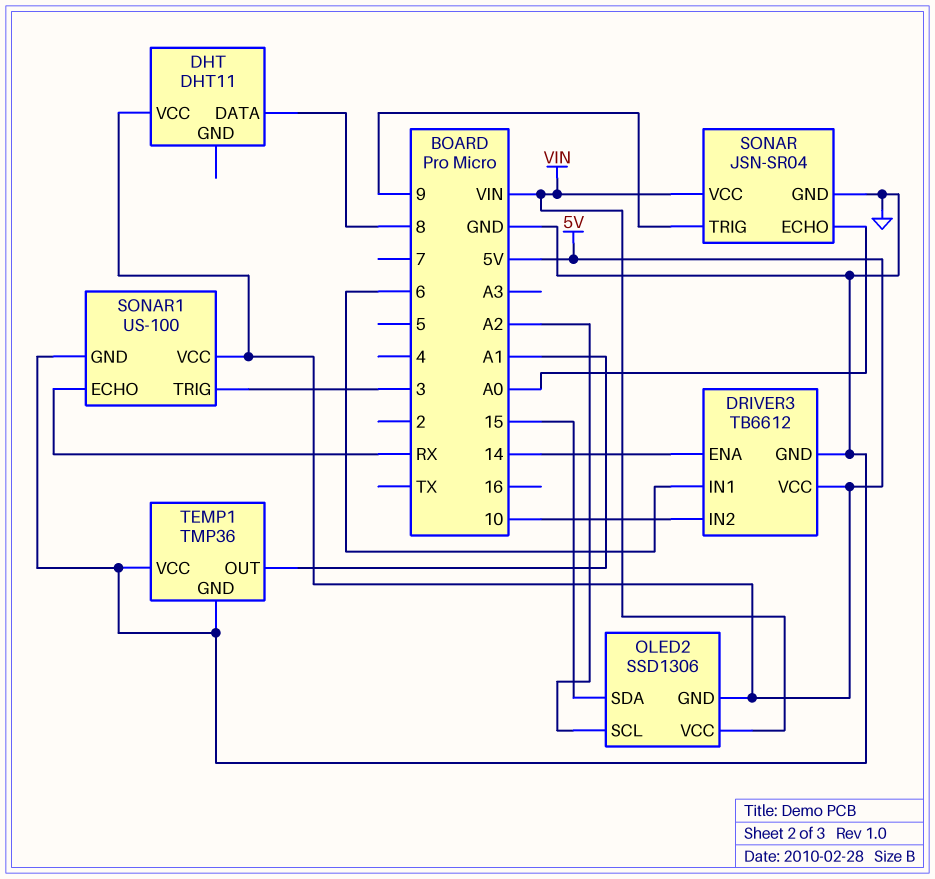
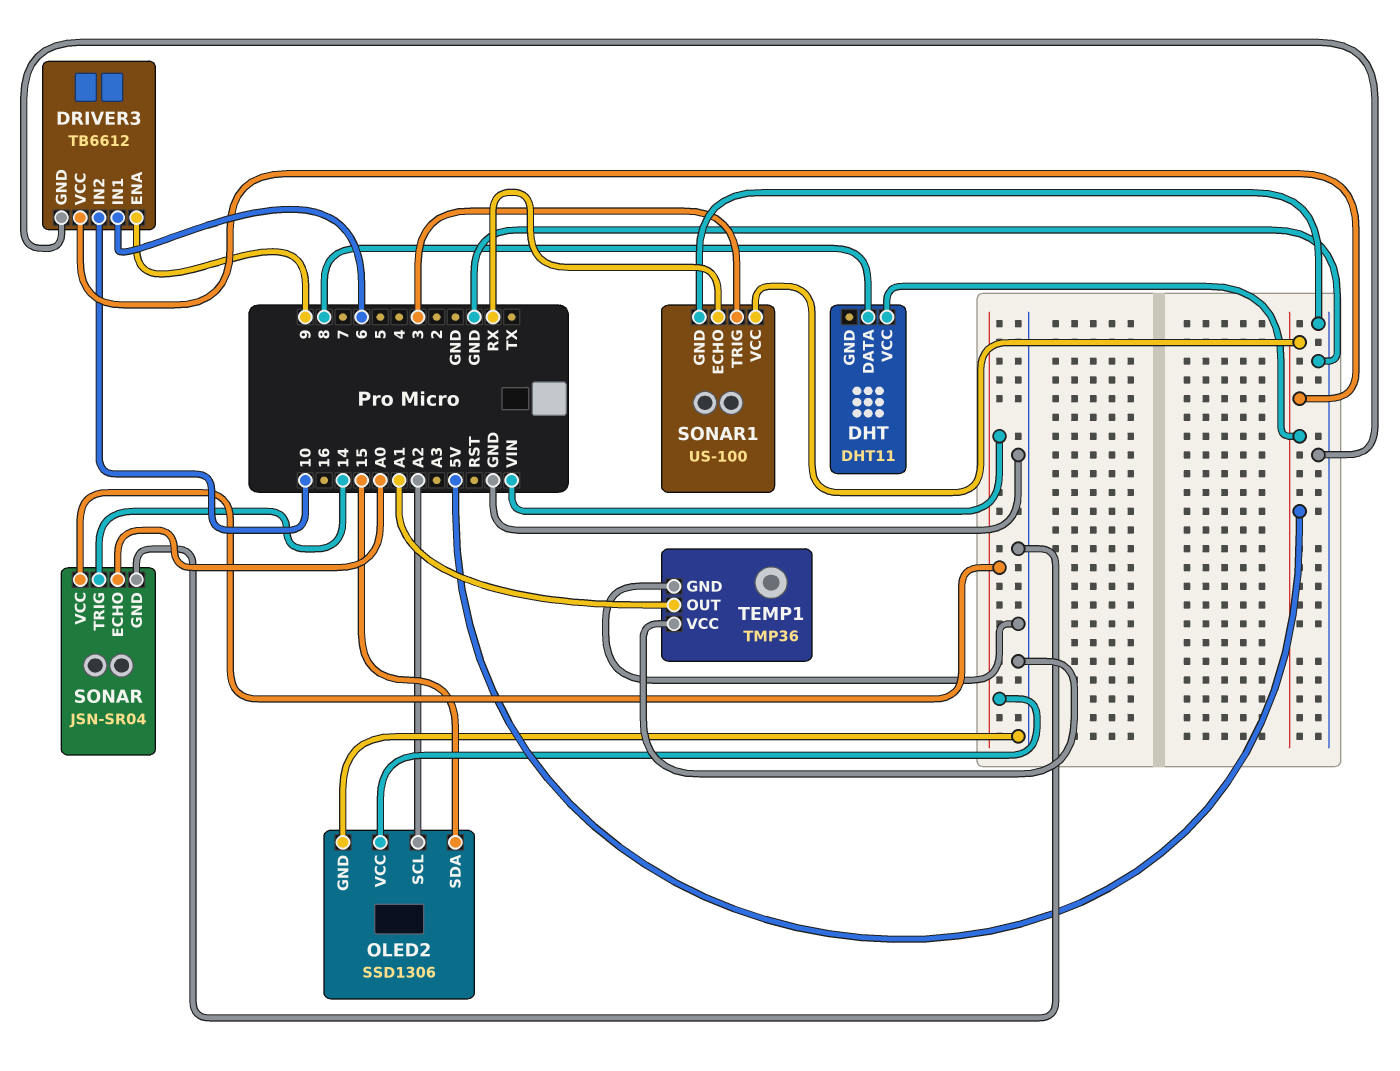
DRIVER3 pin ENA: 14 -> 9
OLED2 pin GND: 5V -> GND
SONAR pin TRIG: 9 -> 14

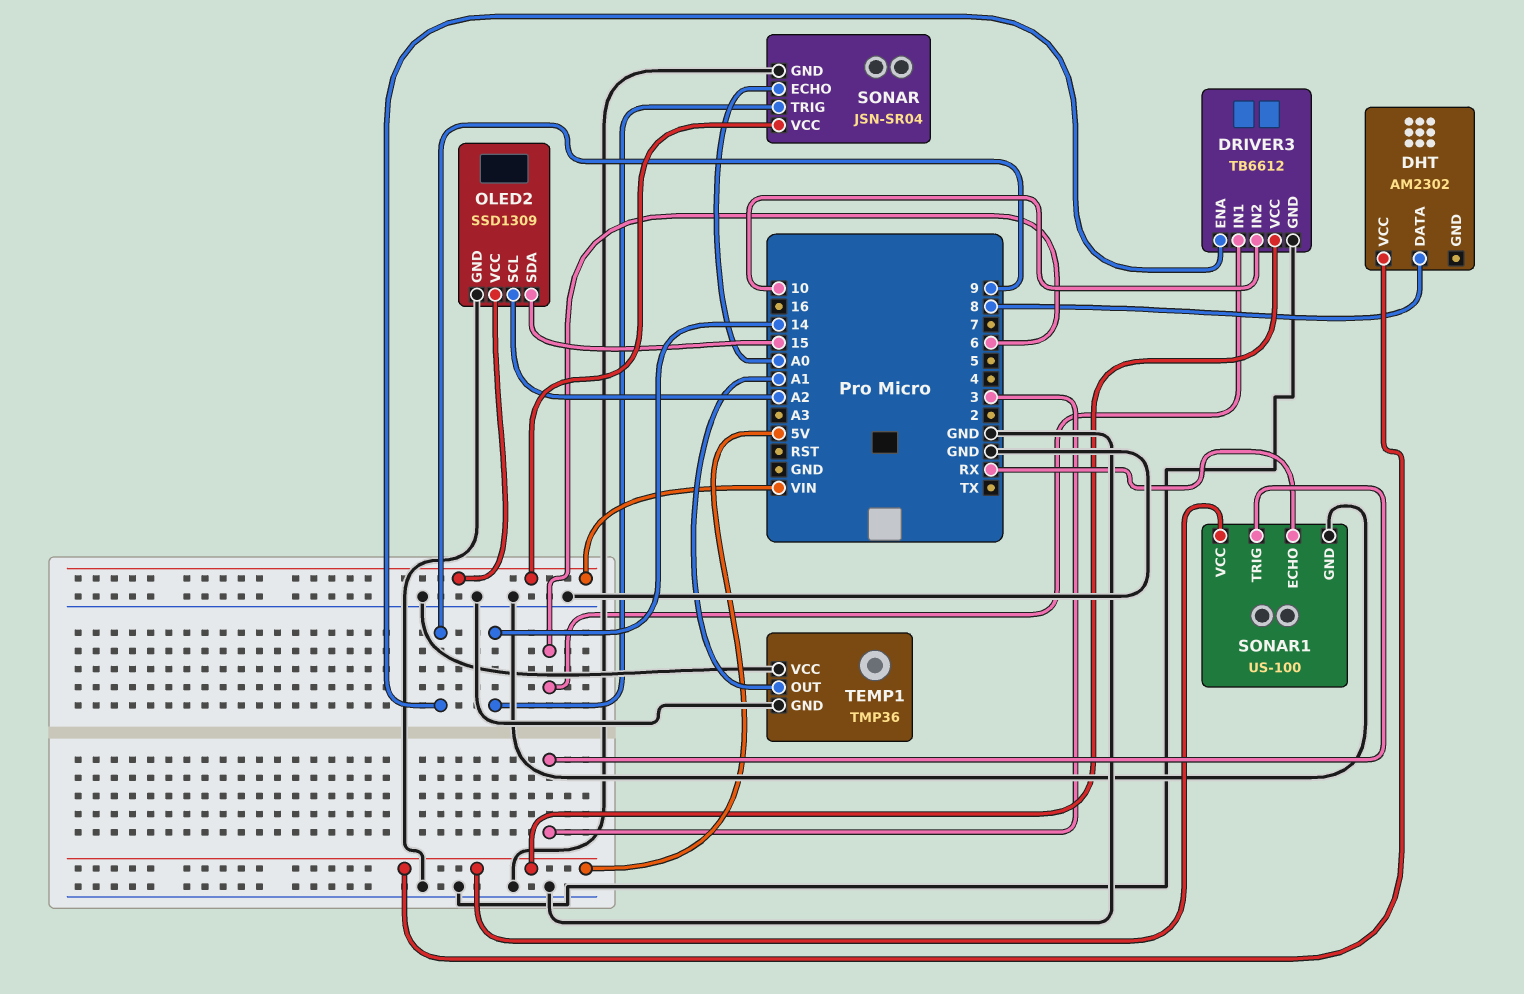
DHT: DHT11 -> AM2302
OLED2: SSD1306 -> SSD1309

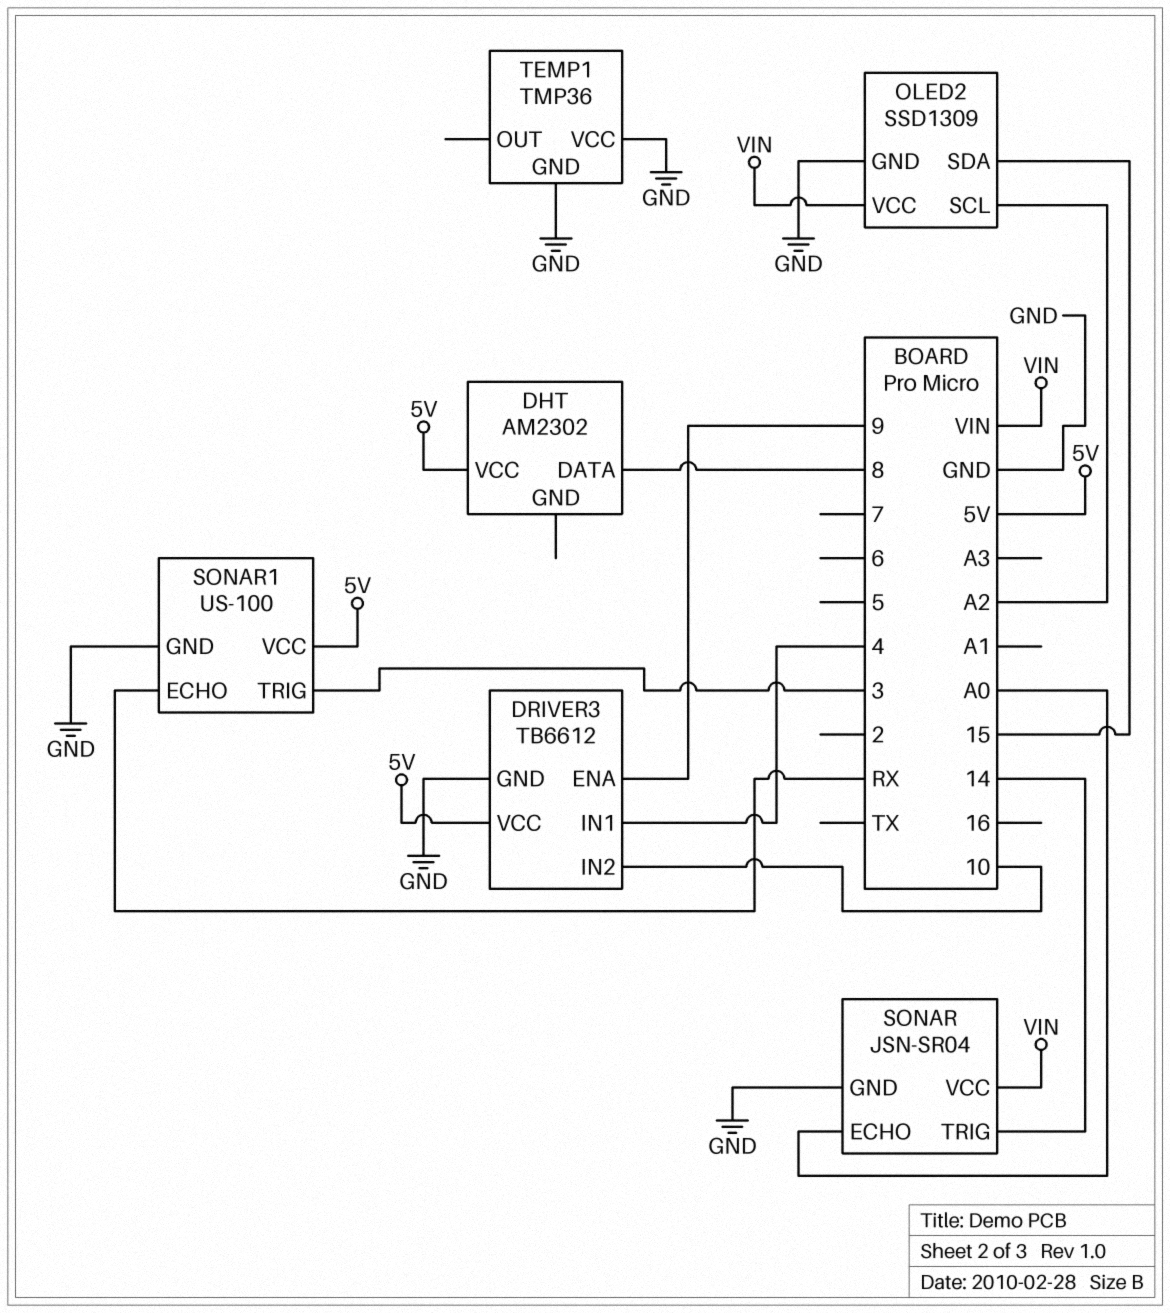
DRIVER3 pin IN1: 6 -> 4
TEMP1 pin OUT: A1 -> none

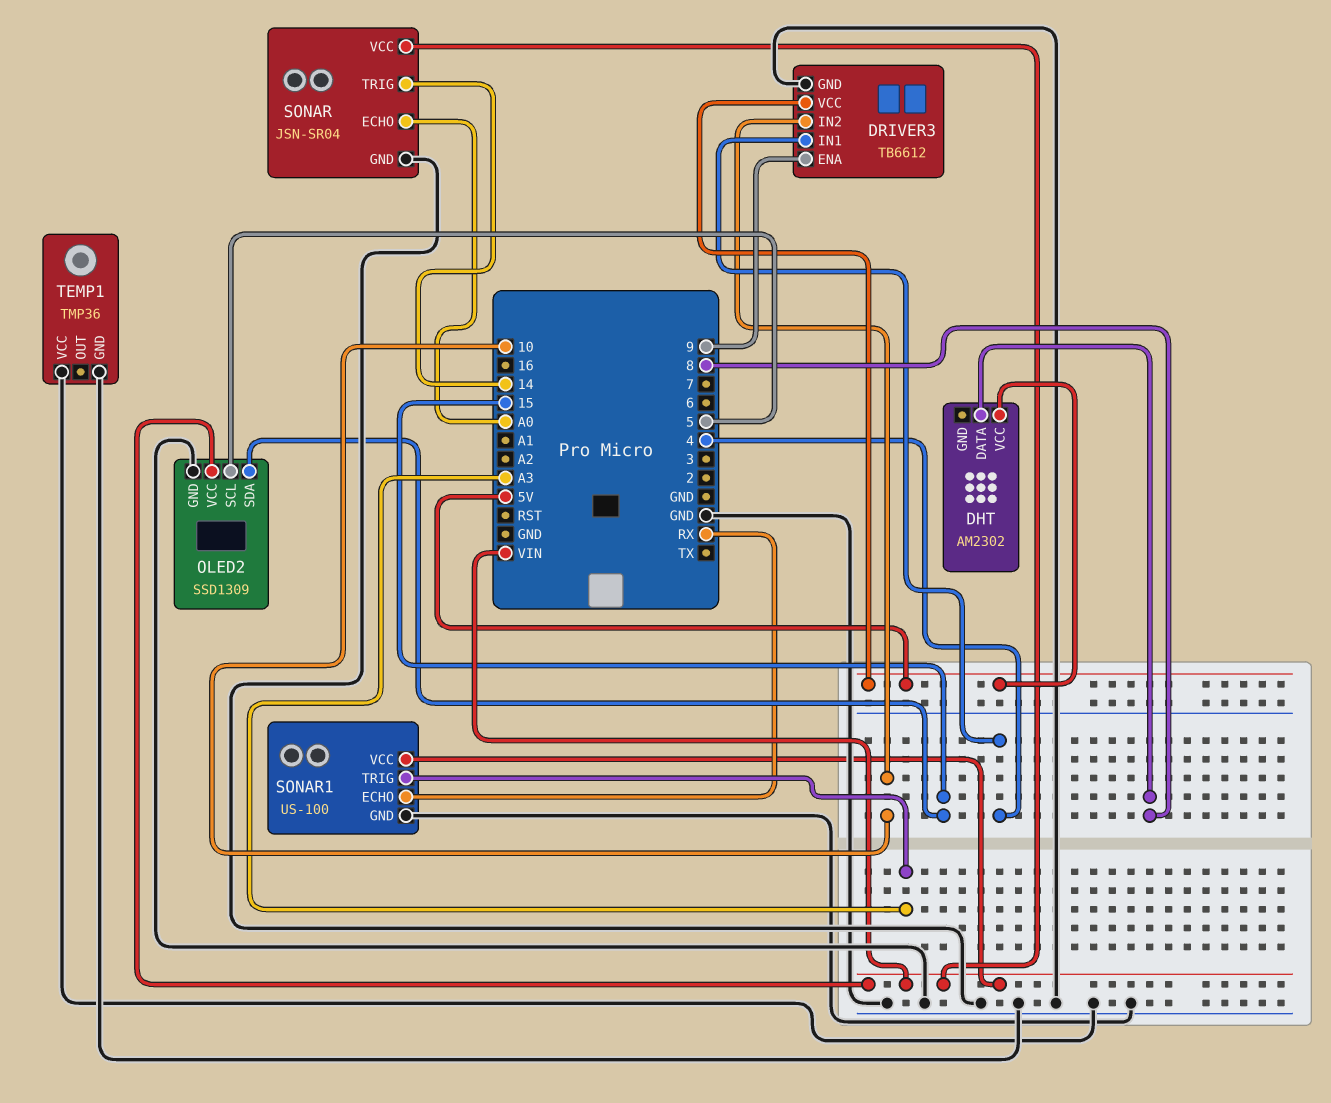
OLED2 pin SCL: A2 -> 5
SONAR1 pin TRIG: 3 -> A3
SONAR1 pin VCC: 5V -> VIN

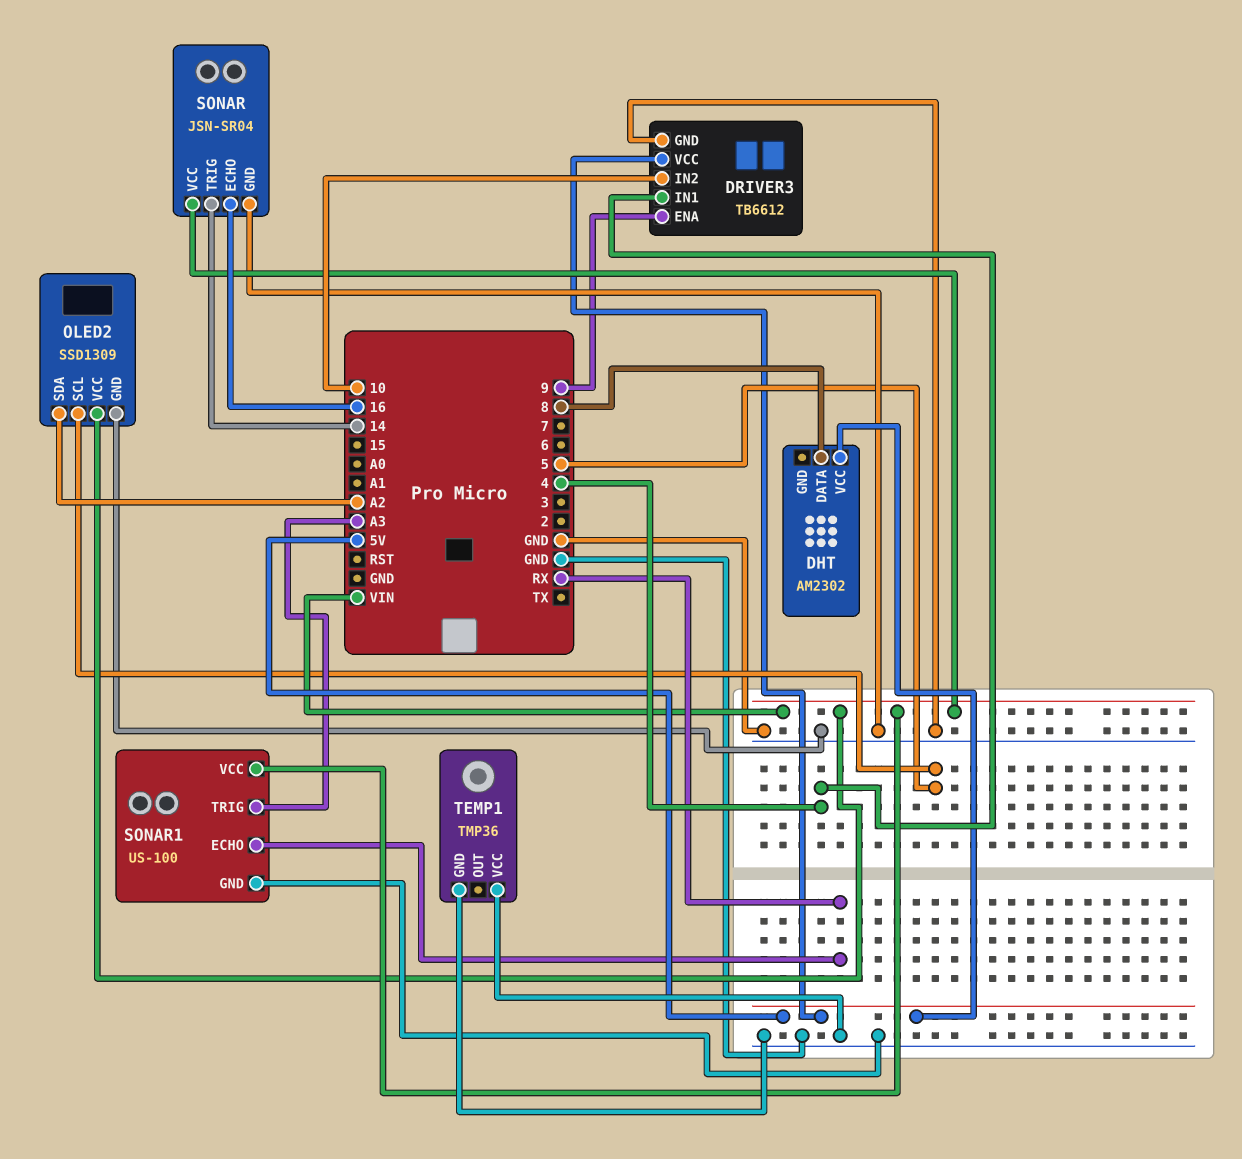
OLED2 pin SDA: 15 -> A2
SONAR pin ECHO: A0 -> 16

